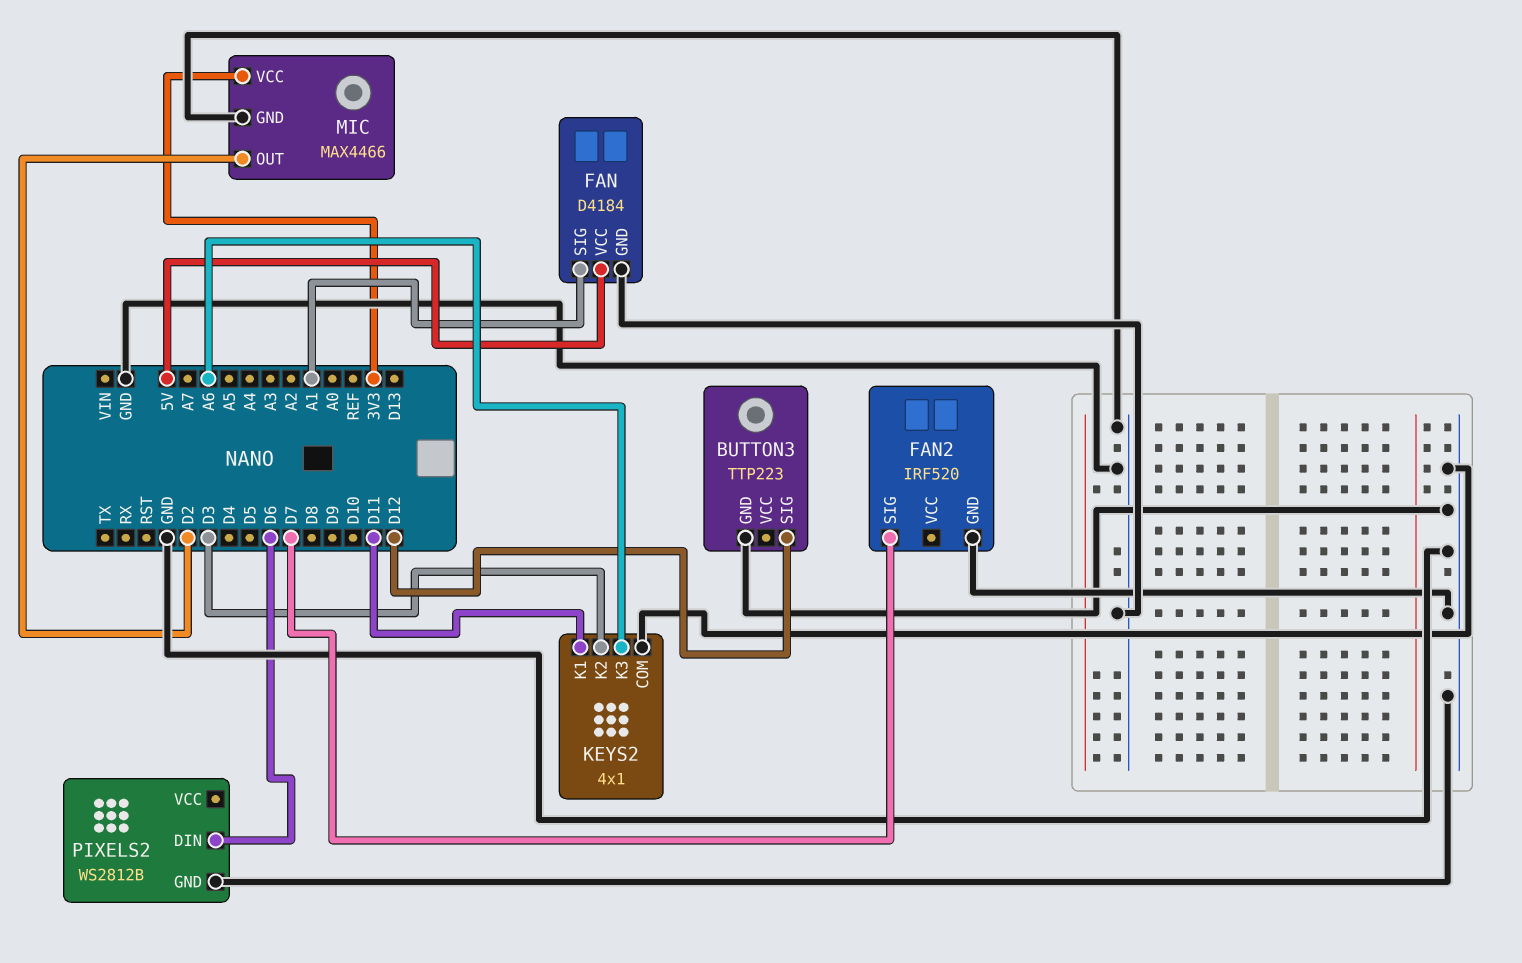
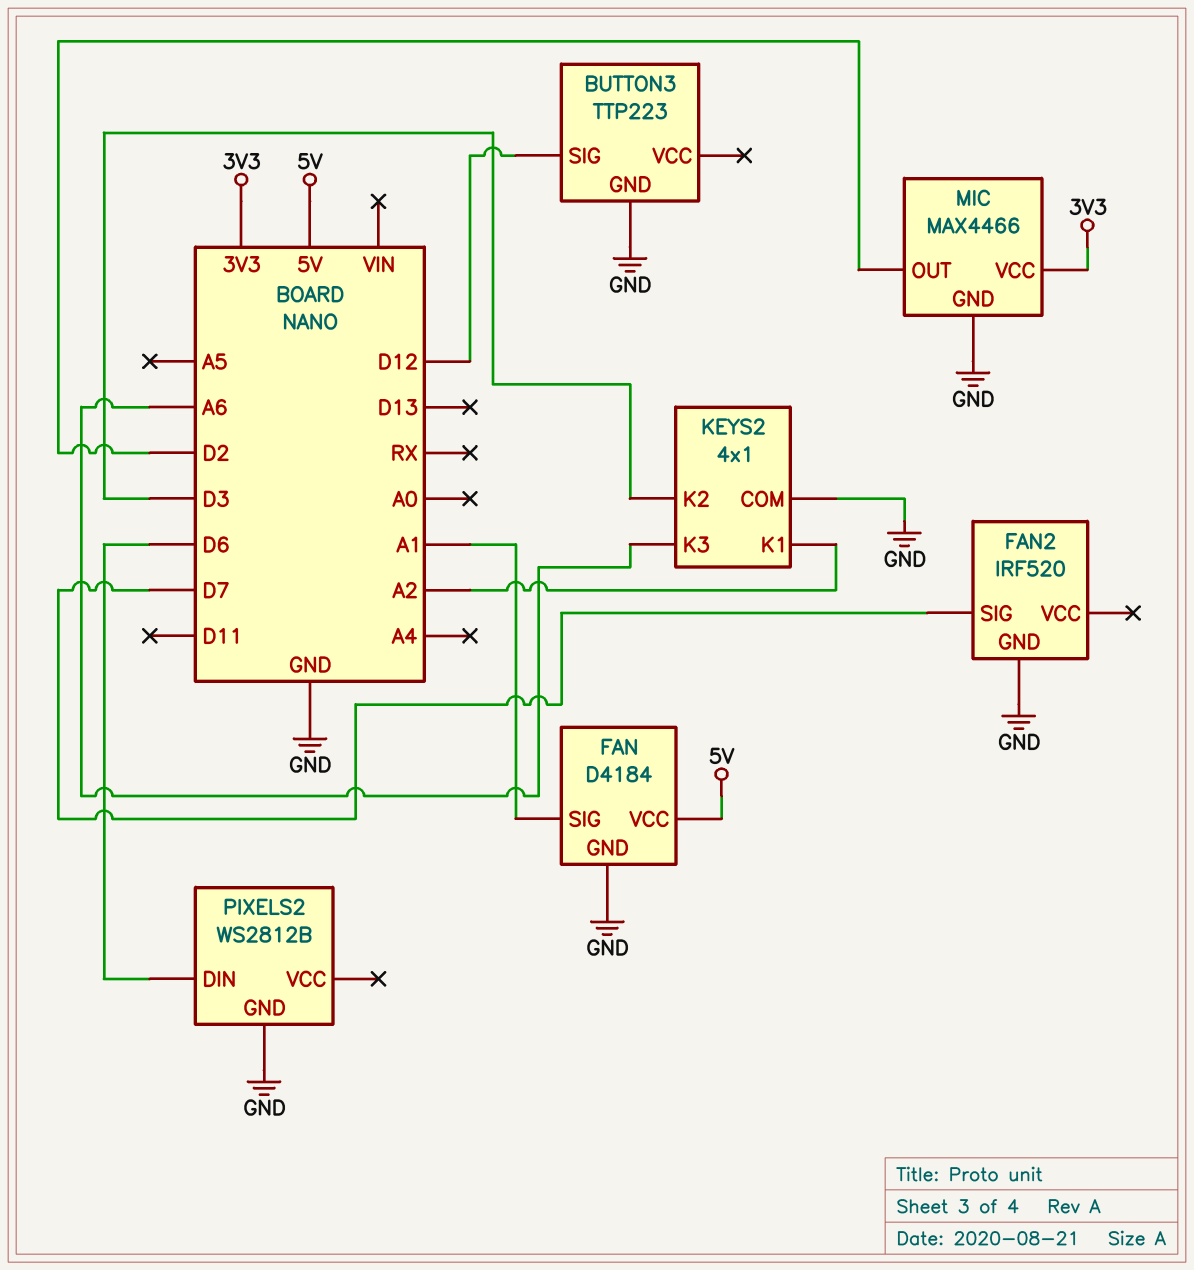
KEYS2 pin K1: D11 -> A2

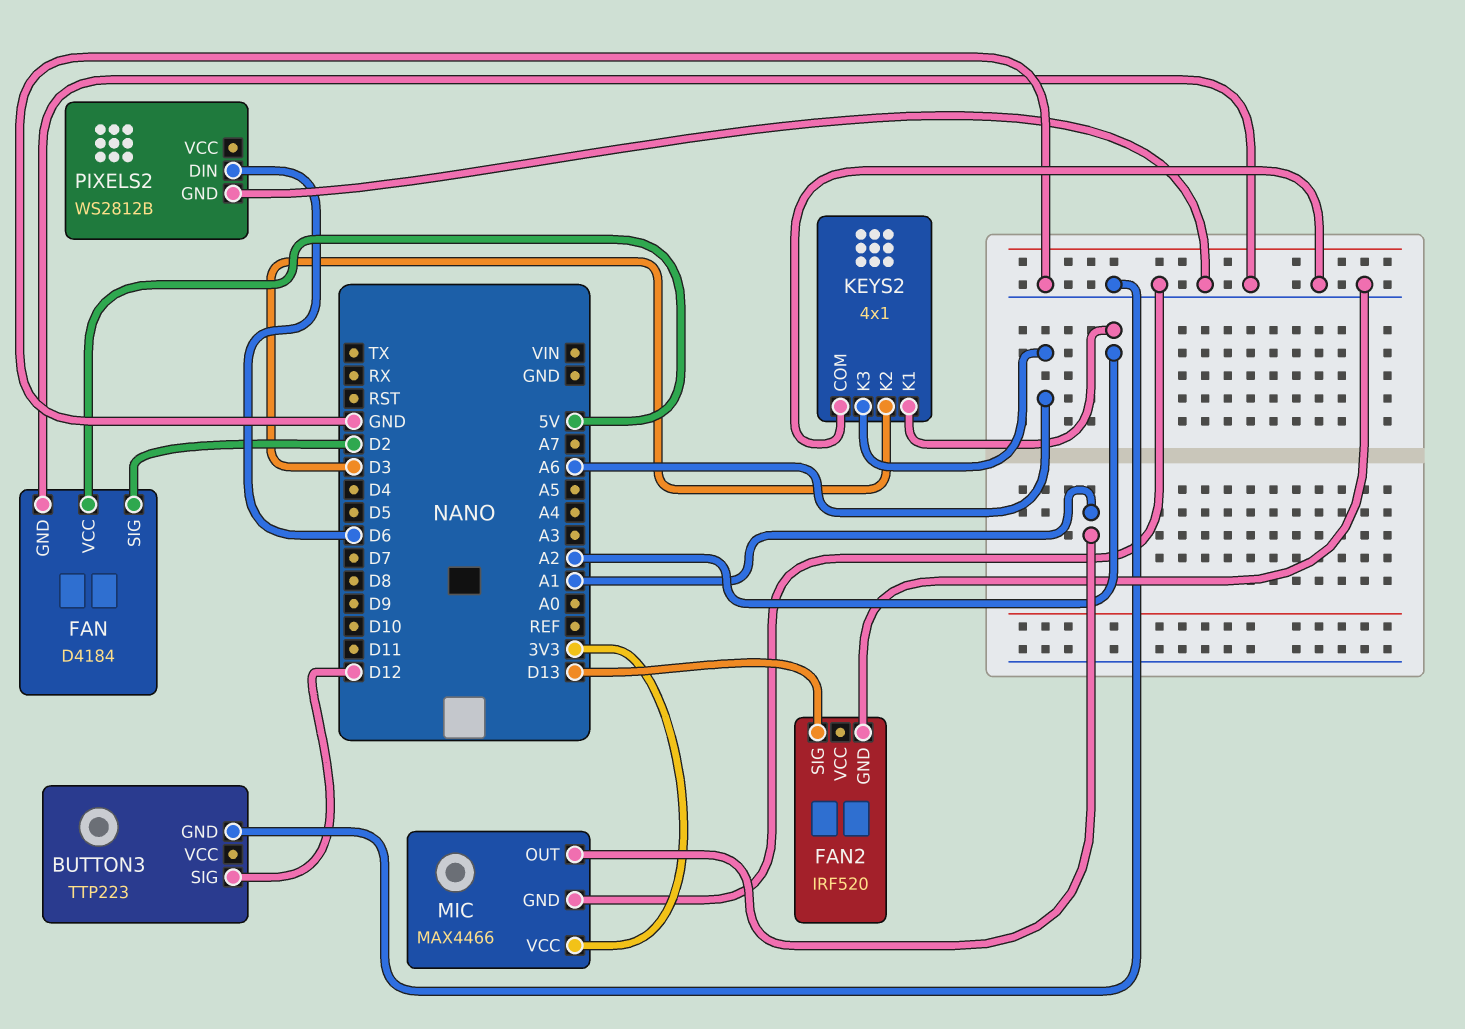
FAN pin SIG: A1 -> D2
FAN2 pin SIG: D7 -> D13
MIC pin OUT: D2 -> A1

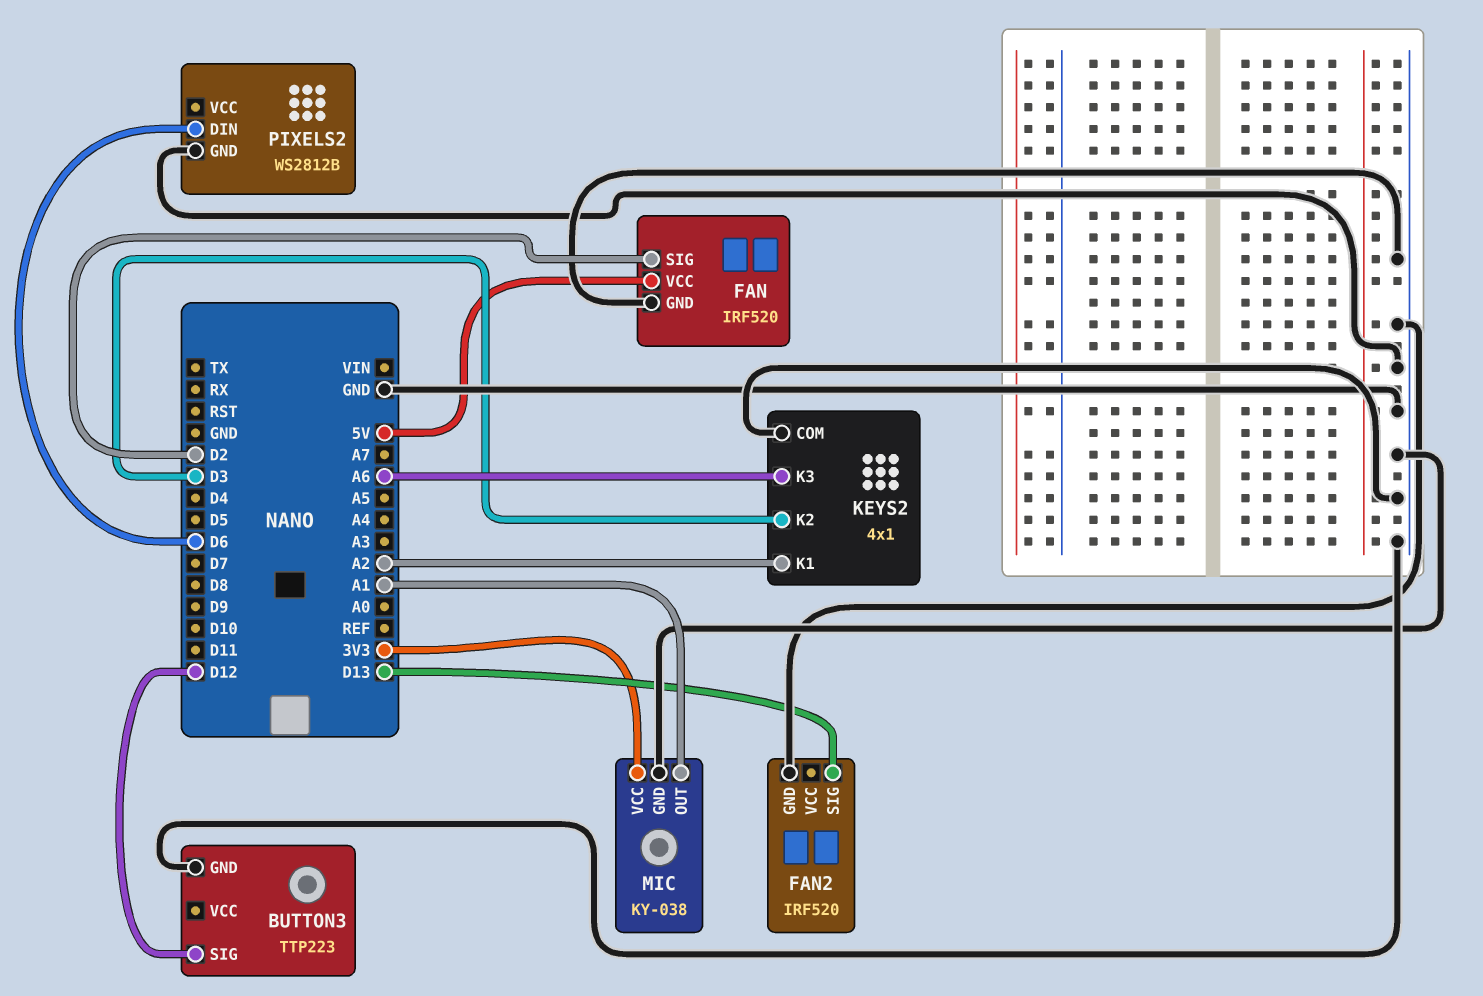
FAN: D4184 -> IRF520
MIC: MAX4466 -> KY-038

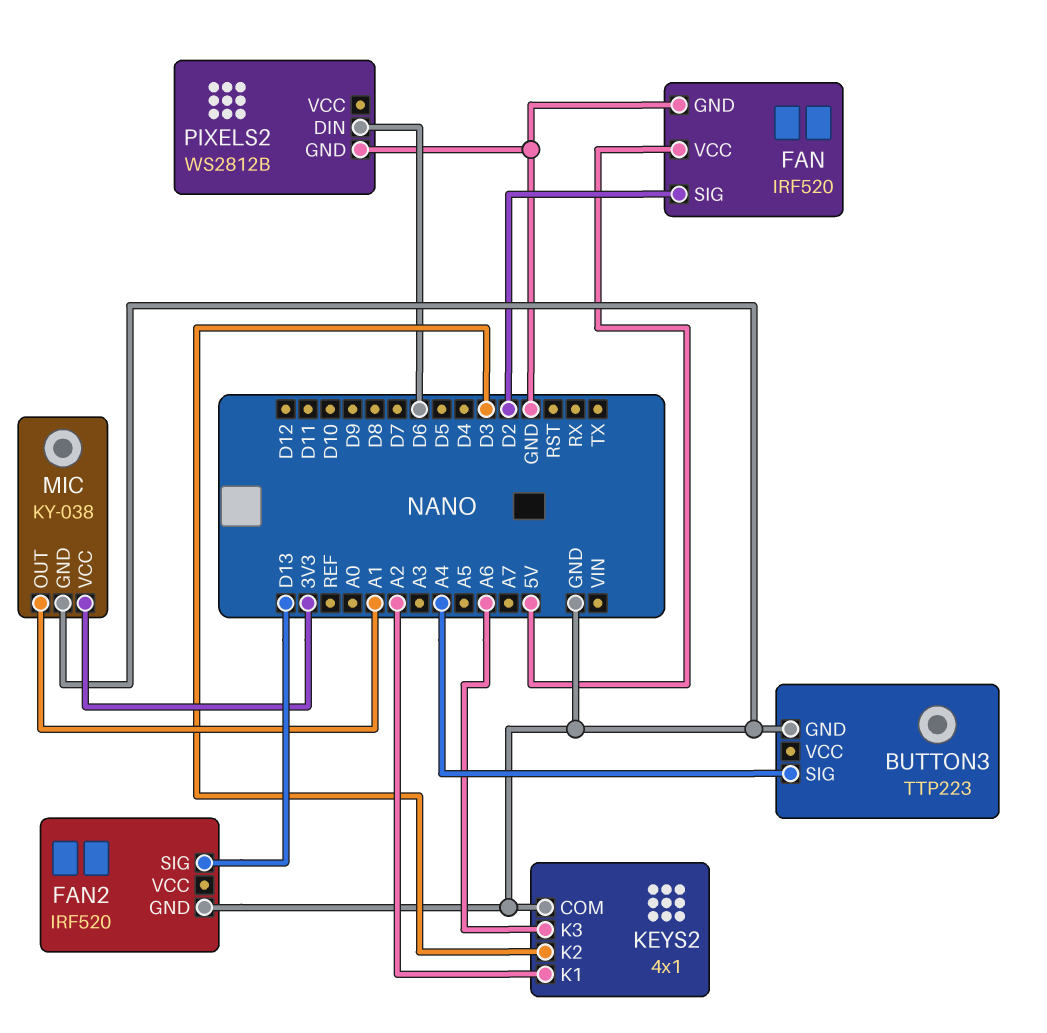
BUTTON3 pin SIG: D12 -> A4

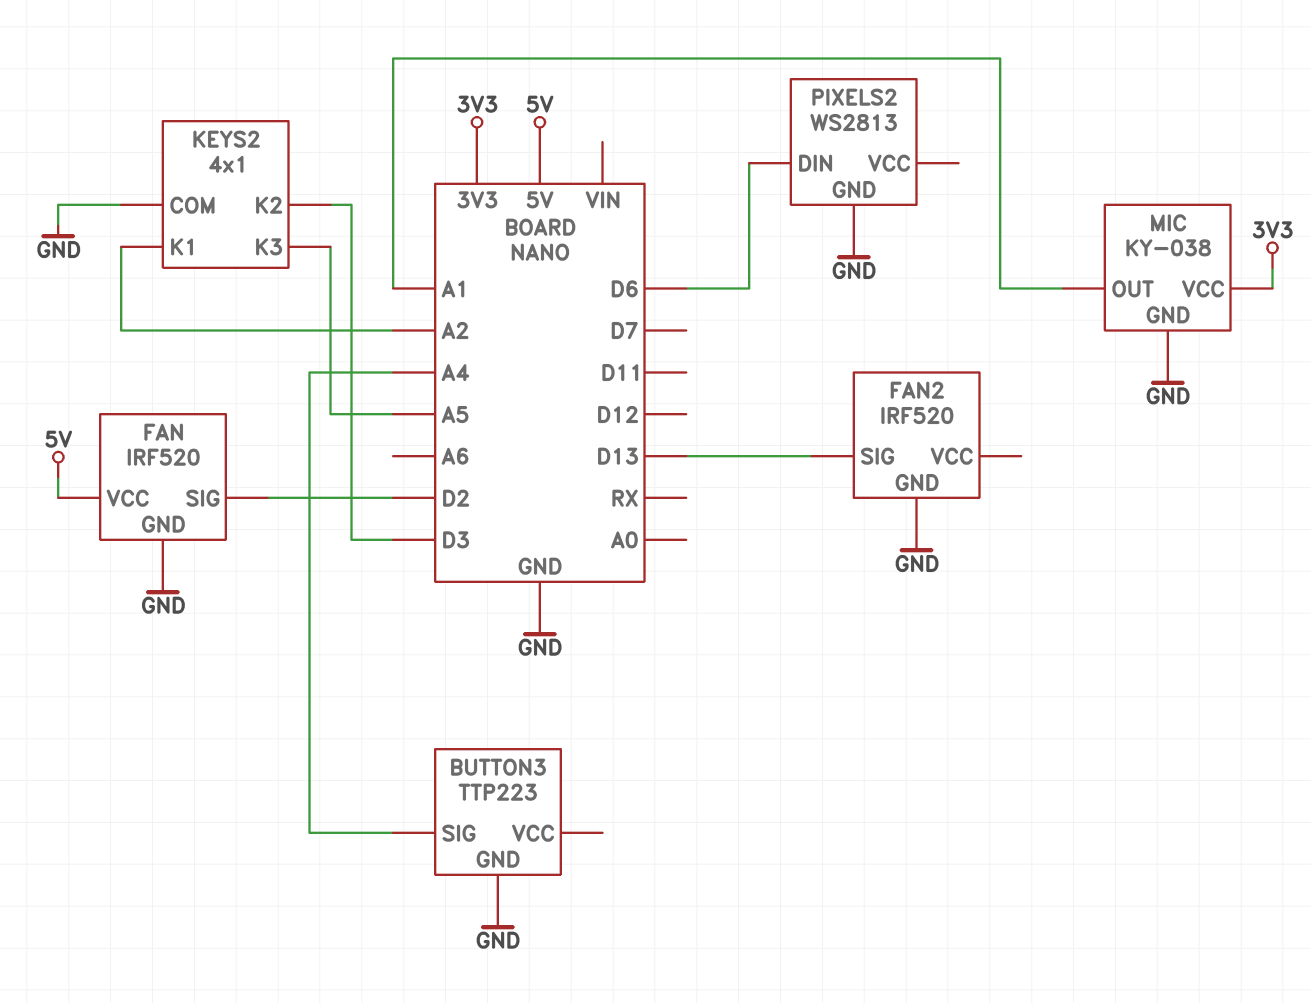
KEYS2 pin K3: A6 -> A5
PIXELS2: WS2812B -> WS2813

